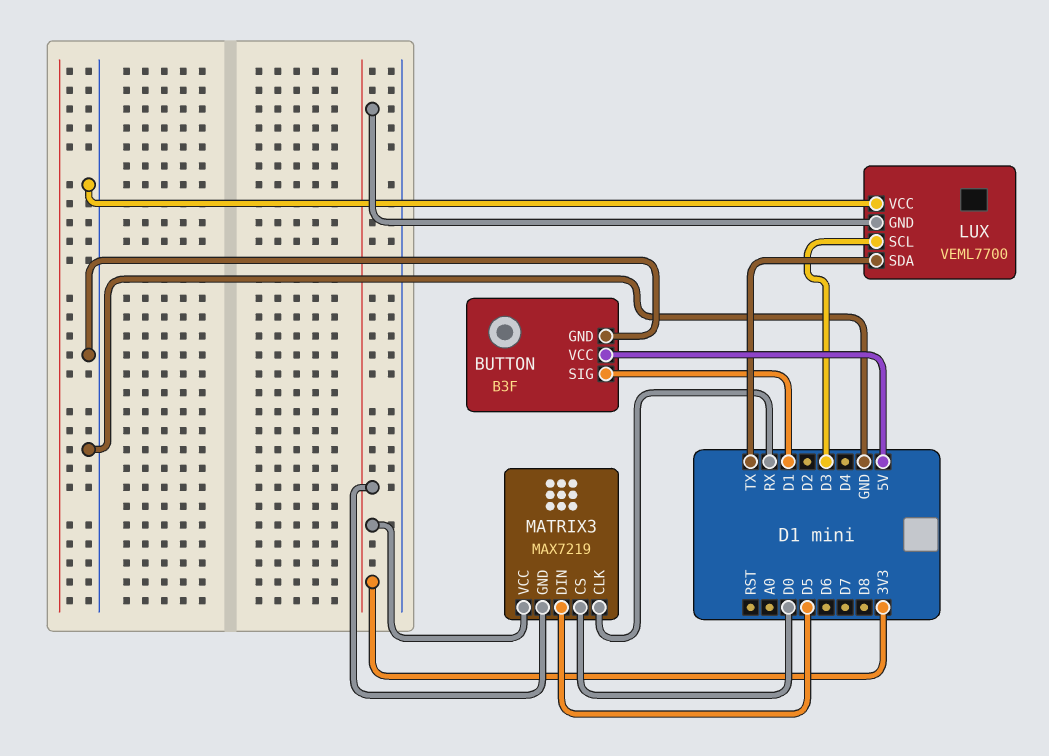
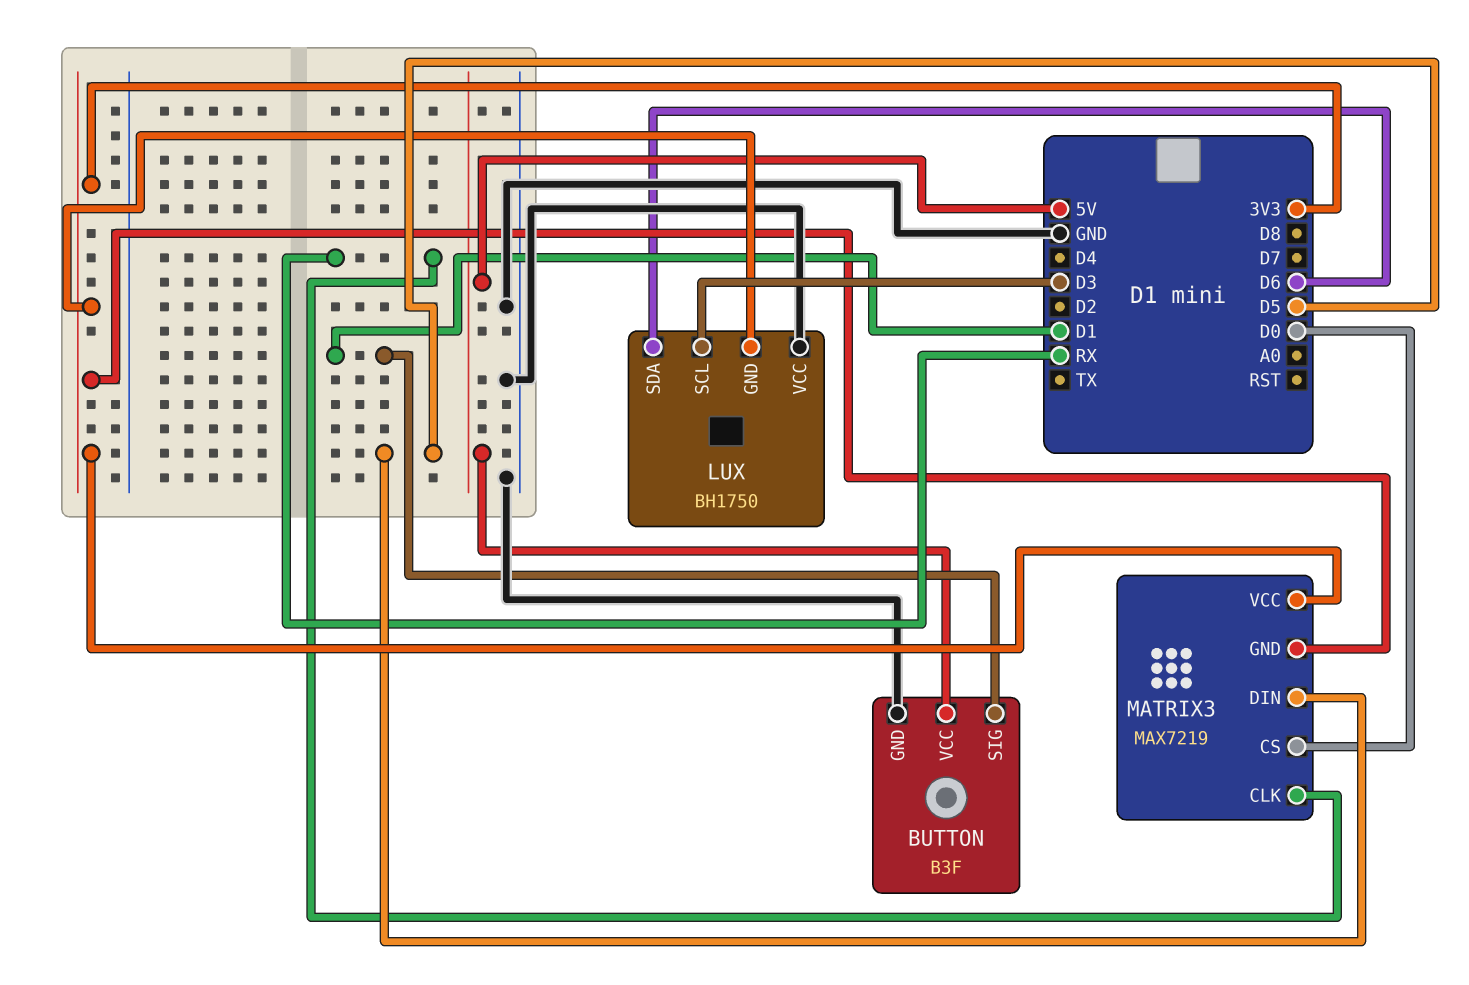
LUX: VEML7700 -> BH1750
LUX pin SDA: TX -> D6

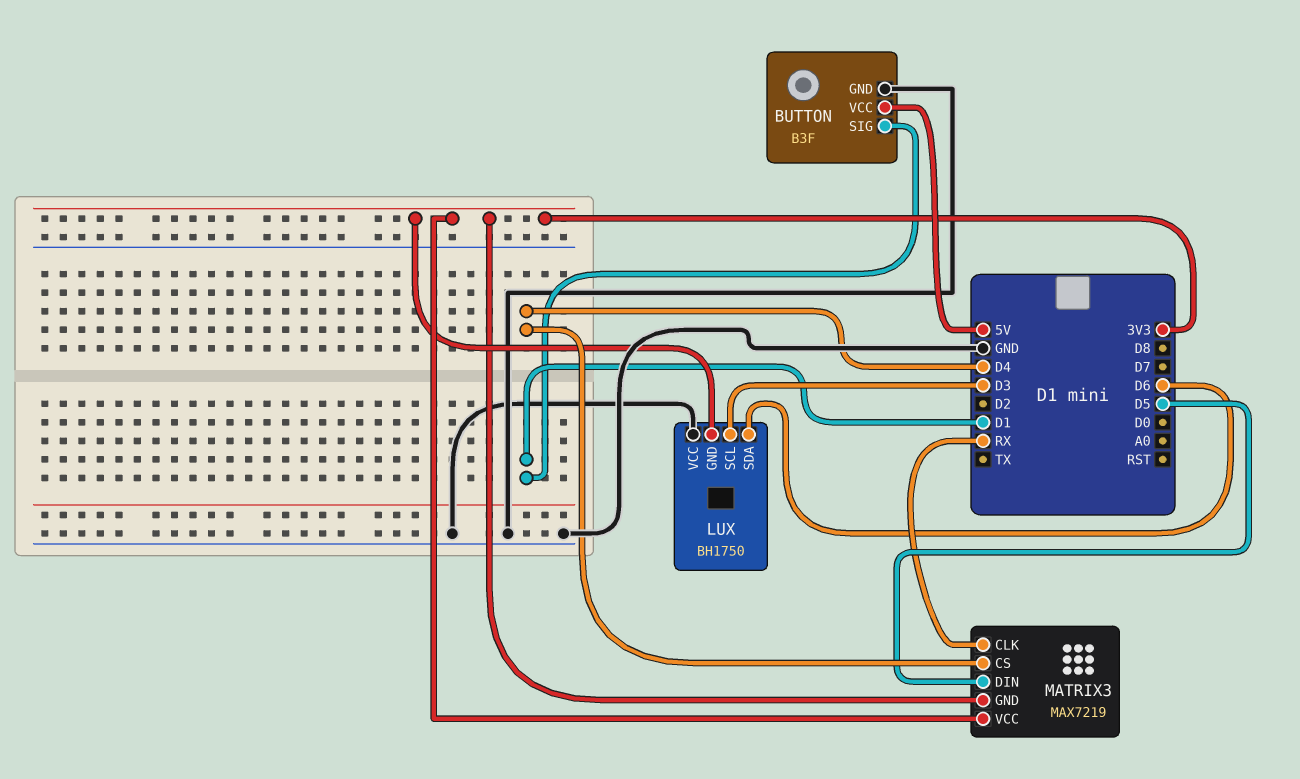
MATRIX3 pin CS: D0 -> D4

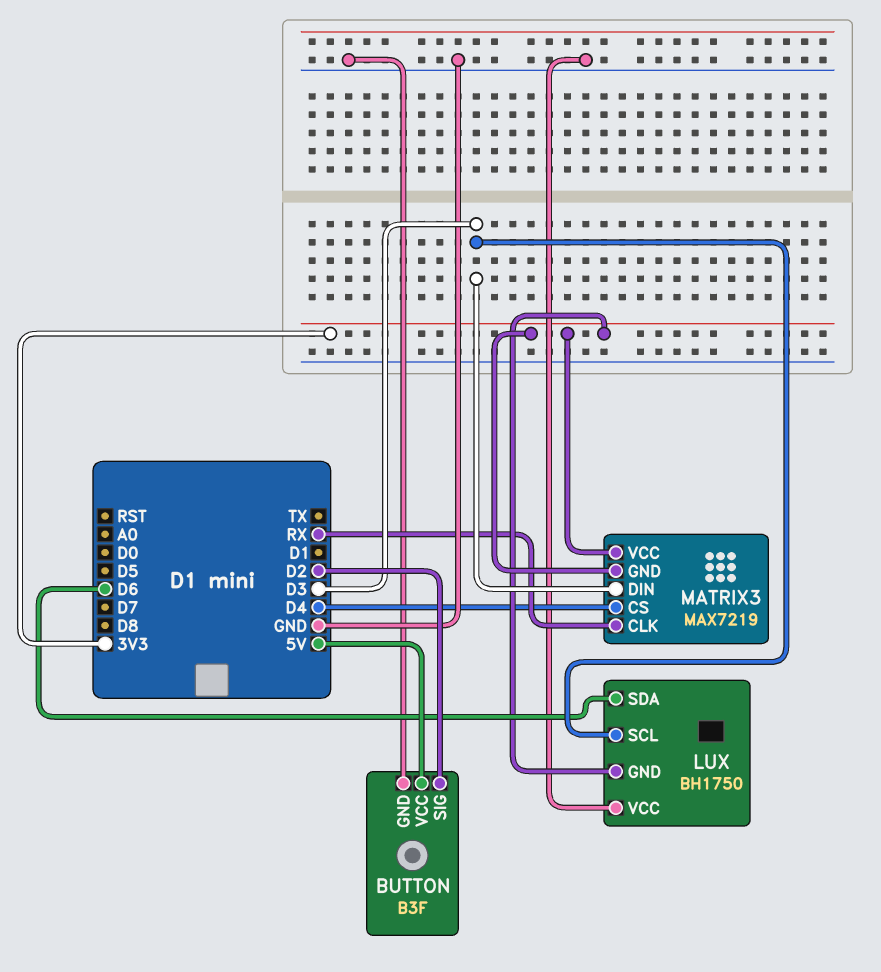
BUTTON pin SIG: D1 -> D2
MATRIX3 pin DIN: D5 -> D3

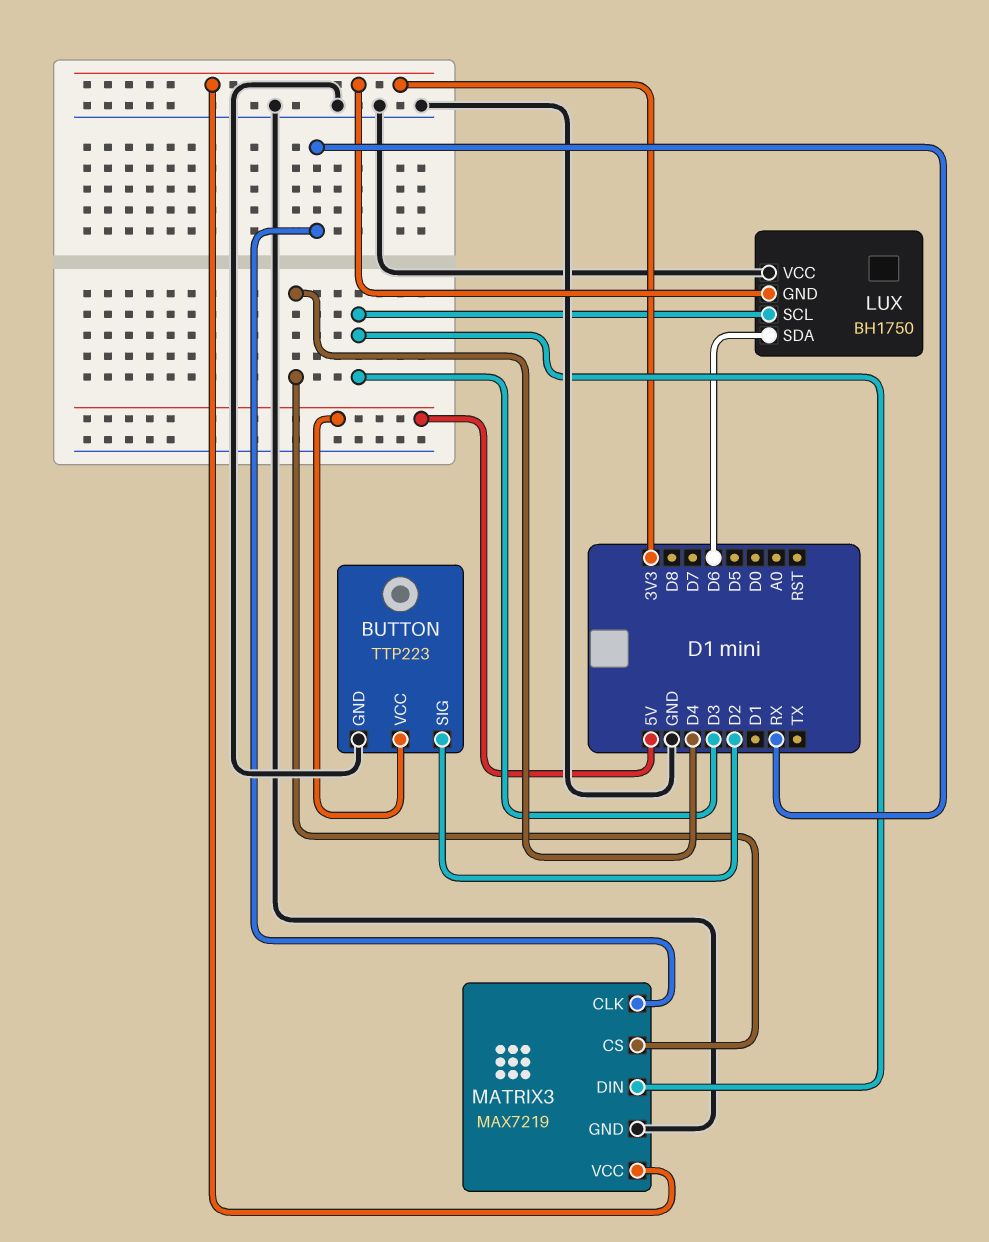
BUTTON: B3F -> TTP223
MATRIX3 pin GND: 3V3 -> GND

